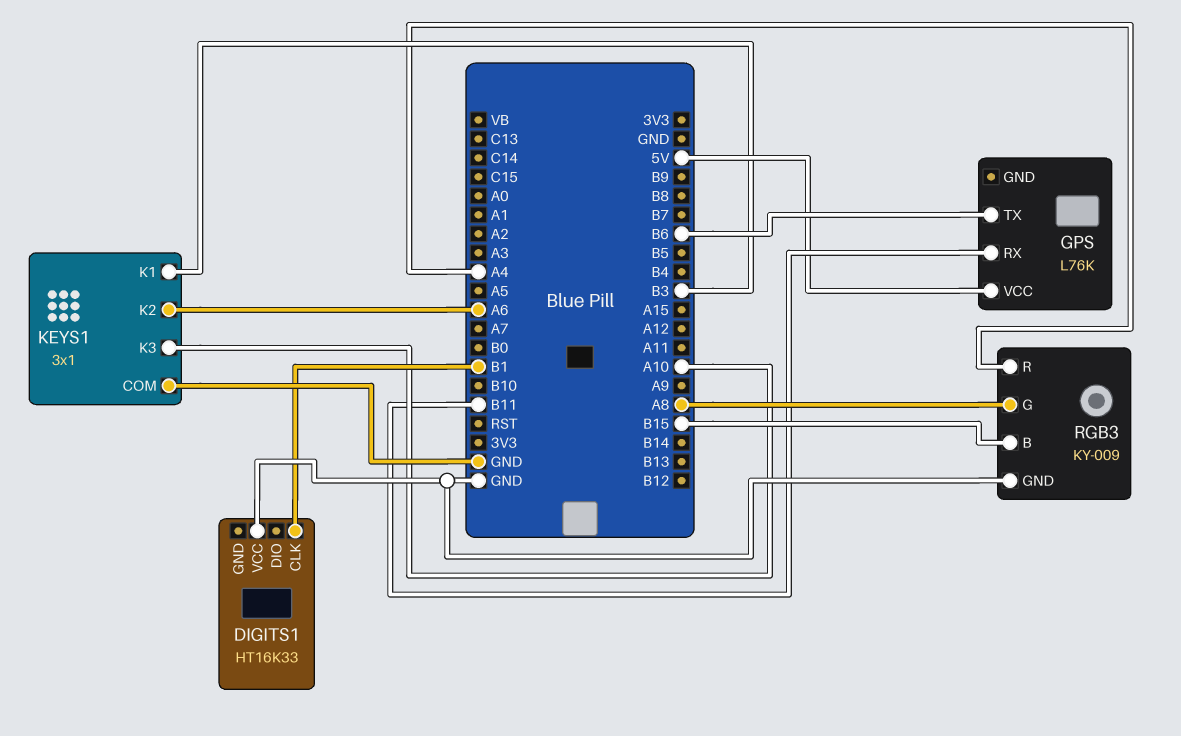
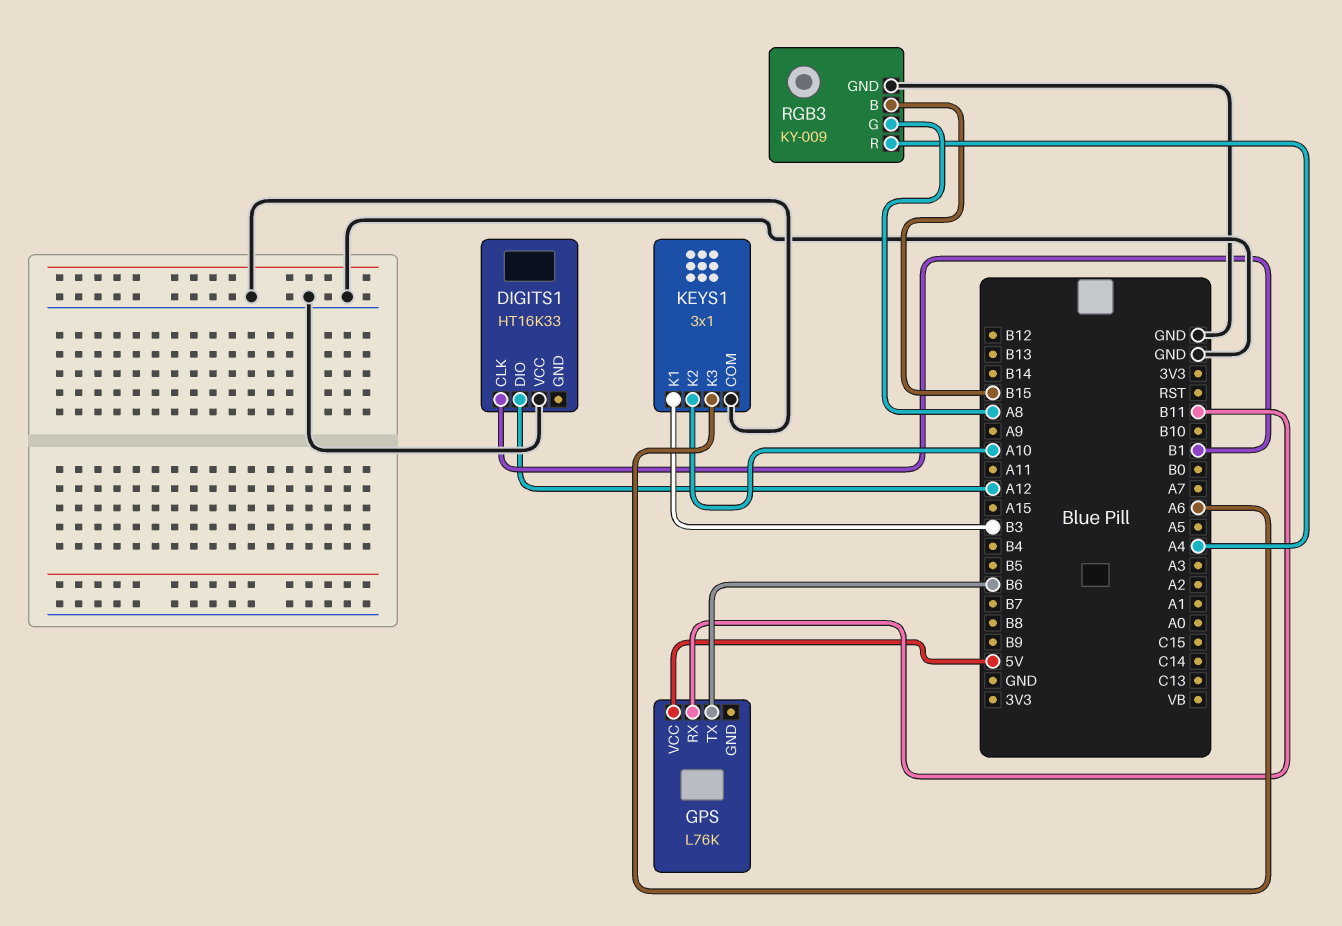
DIGITS1 pin DIO: none -> A12
KEYS1 pin K2: A6 -> A10
KEYS1 pin K3: A10 -> A6

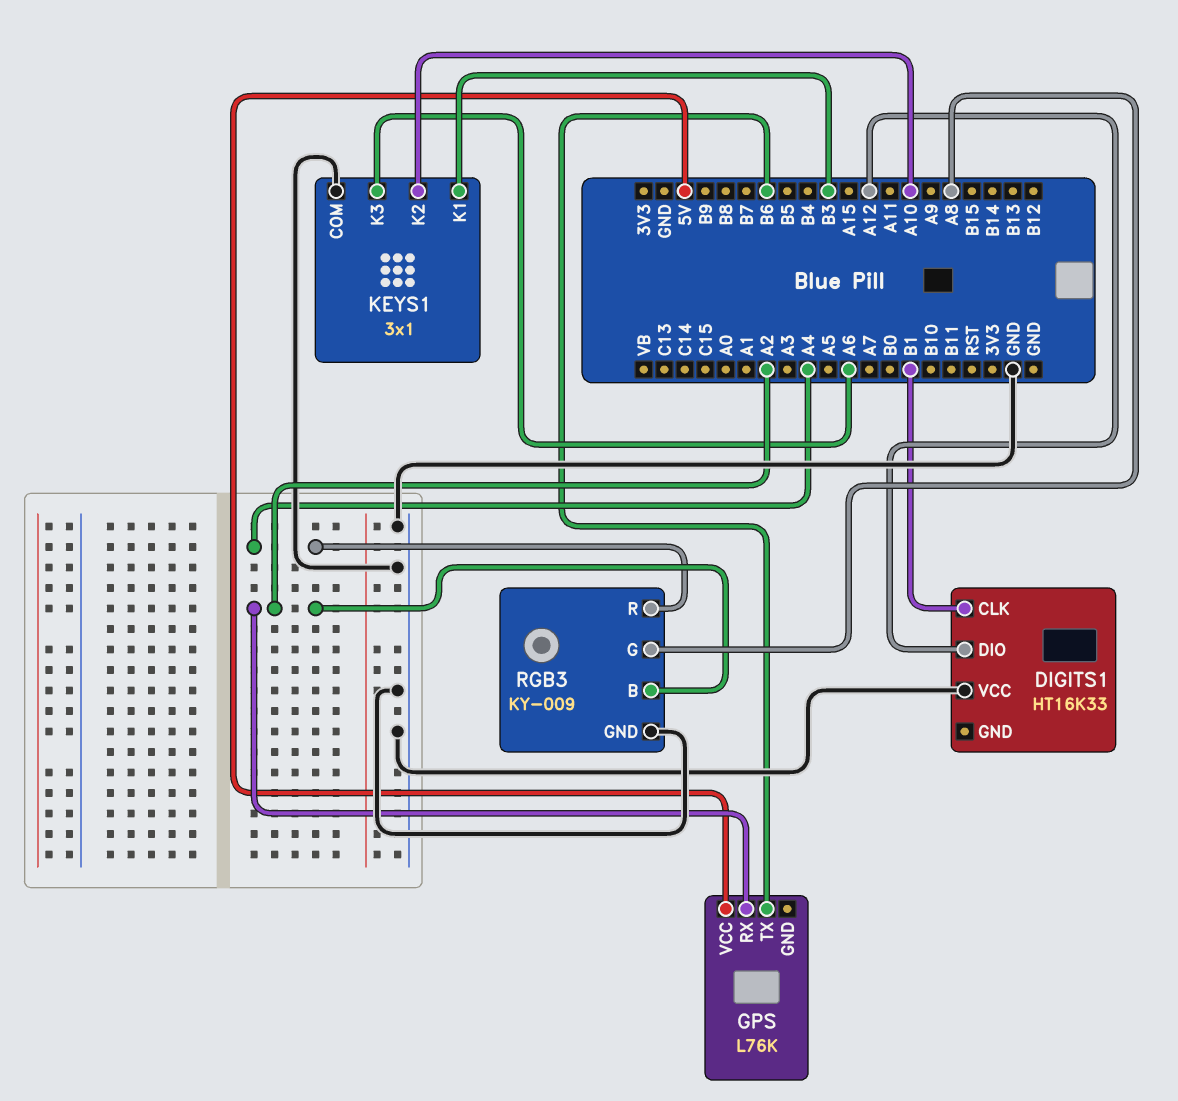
GPS pin RX: B11 -> A2
RGB3 pin B: B15 -> A2

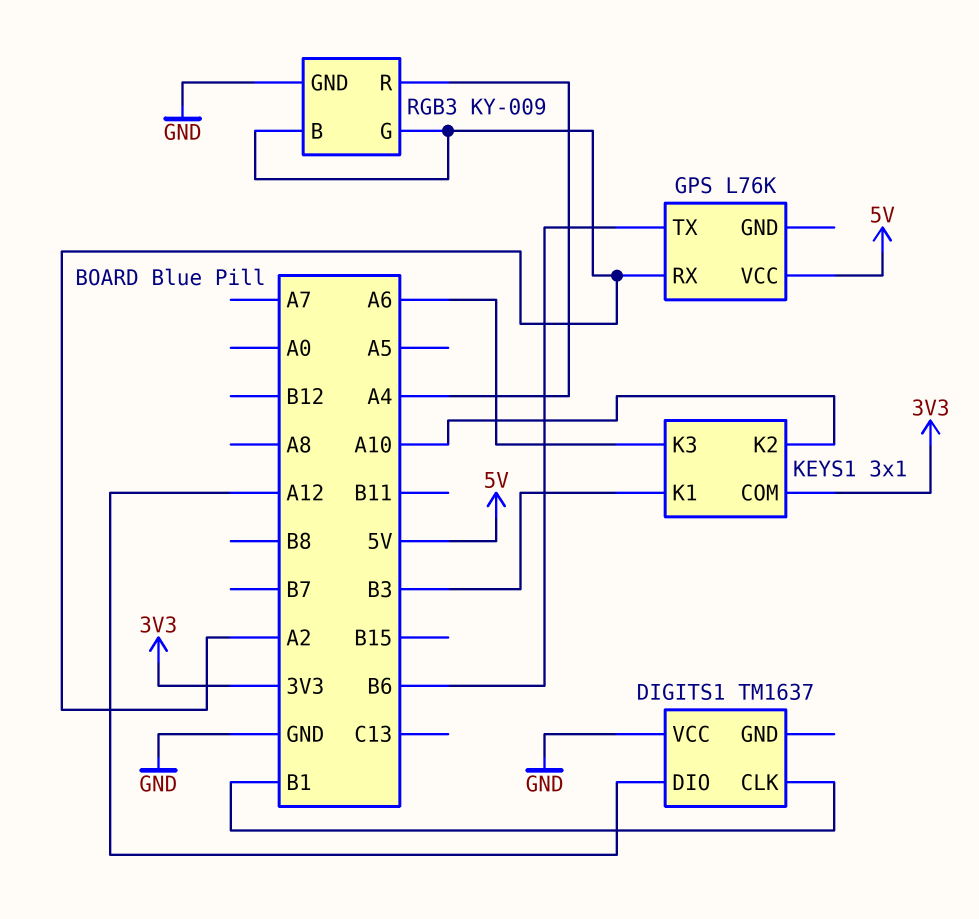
DIGITS1: HT16K33 -> TM1637
KEYS1 pin COM: GND -> 3V3
RGB3 pin G: A8 -> A2

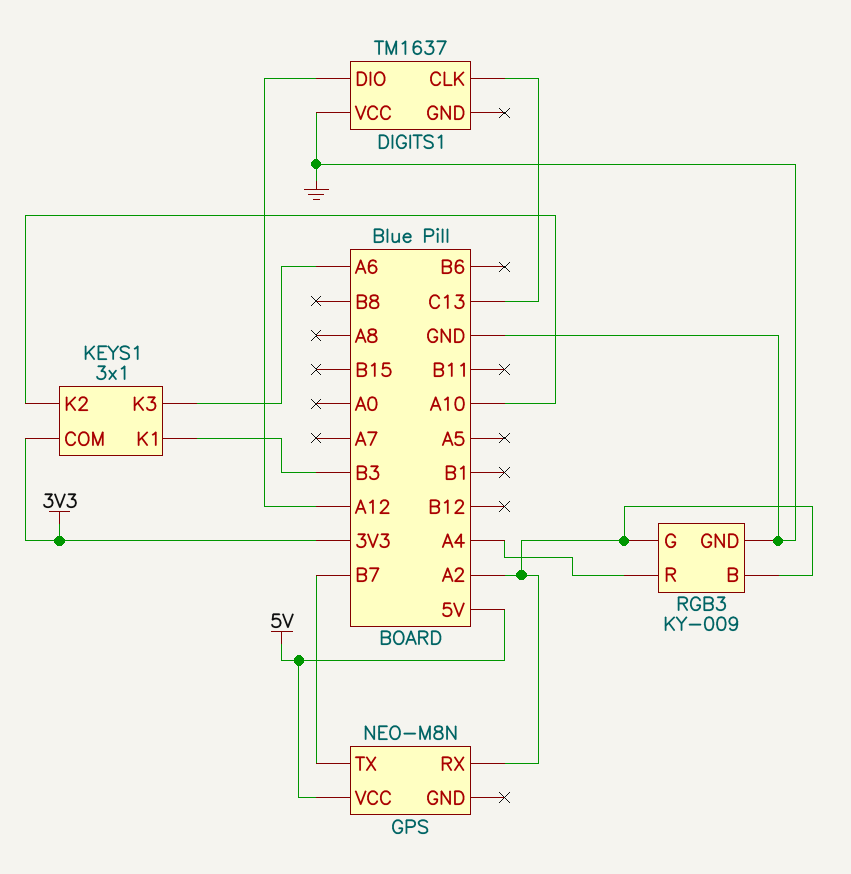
DIGITS1 pin CLK: B1 -> C13
GPS: L76K -> NEO-M8N
GPS pin TX: B6 -> B7

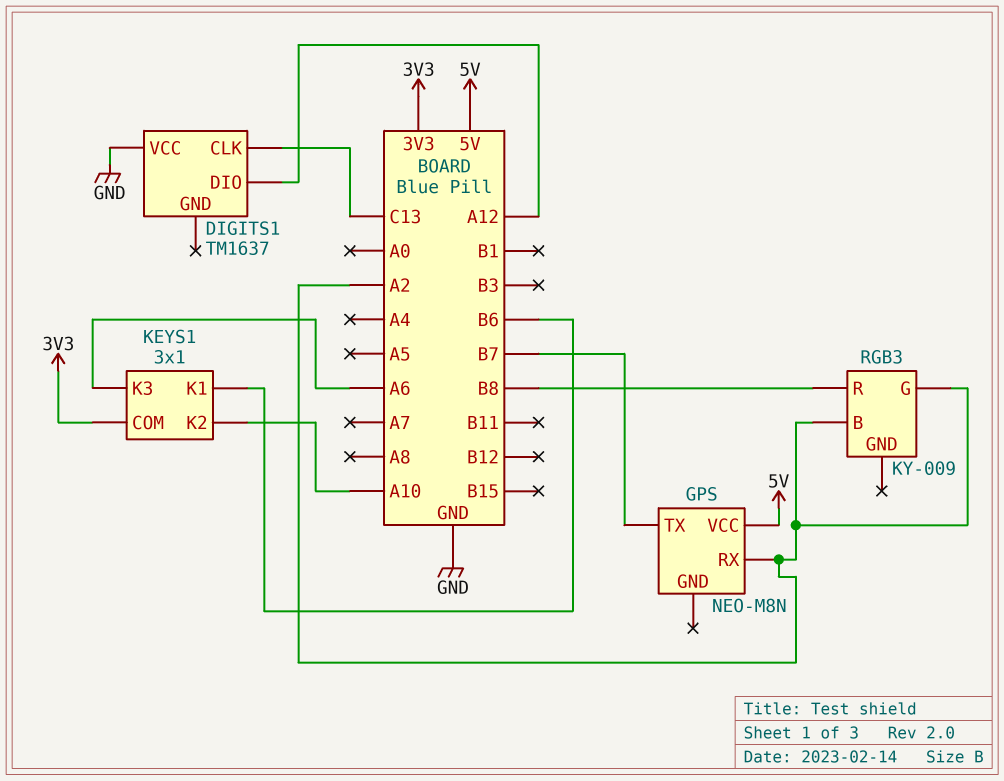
KEYS1 pin K1: B3 -> B6
RGB3 pin GND: GND -> none
RGB3 pin R: A4 -> B8

